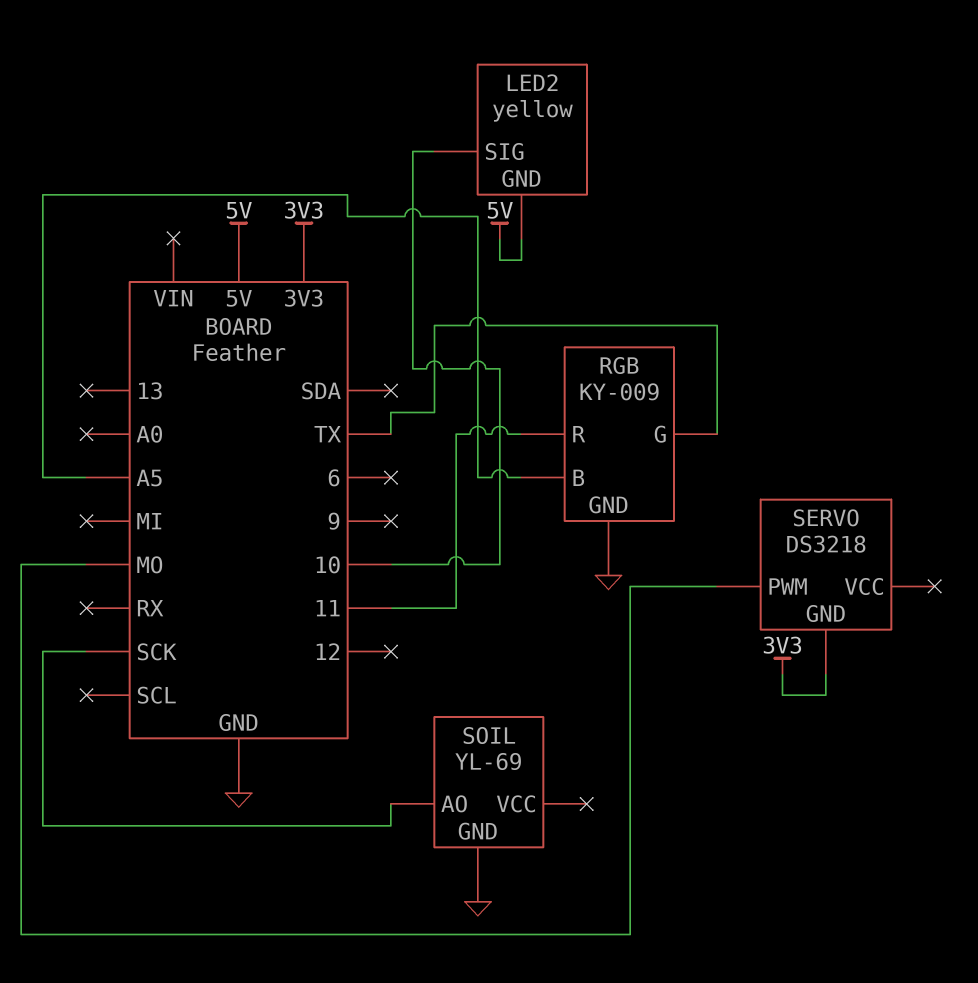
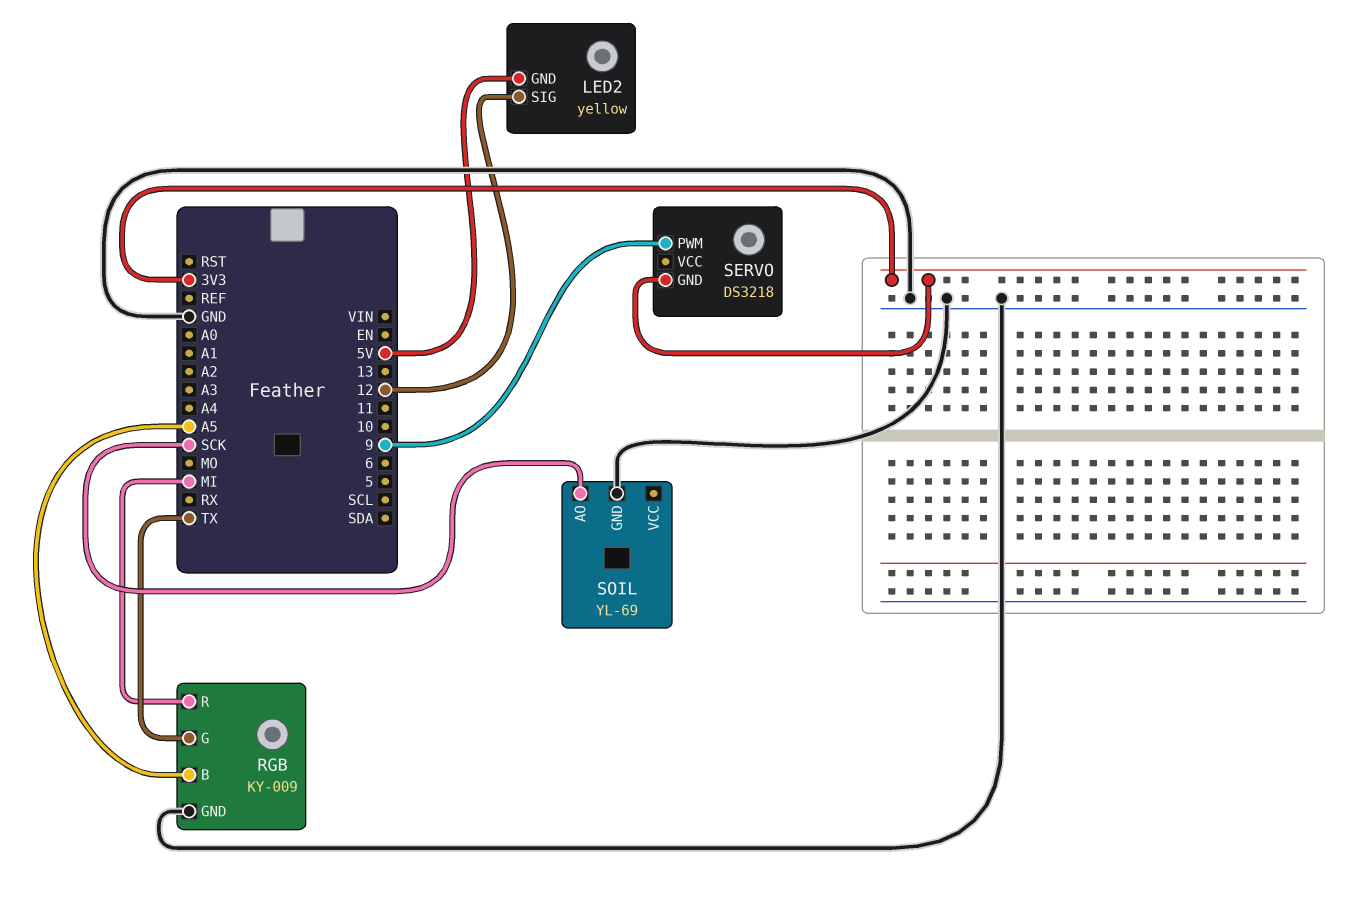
LED2 pin SIG: 10 -> 12
RGB pin R: 11 -> MI
SERVO pin PWM: MO -> 9

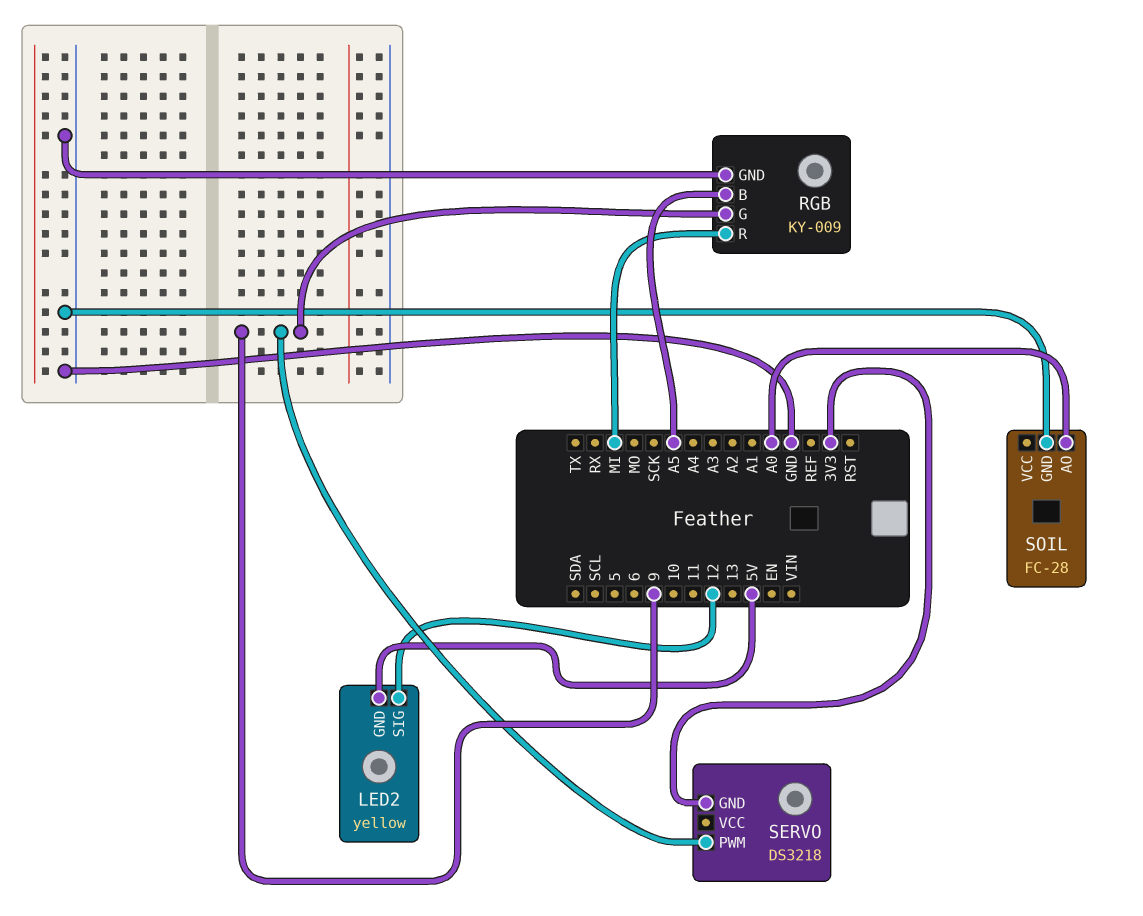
RGB pin G: TX -> 9
SOIL: YL-69 -> FC-28
SOIL pin AO: SCK -> A0

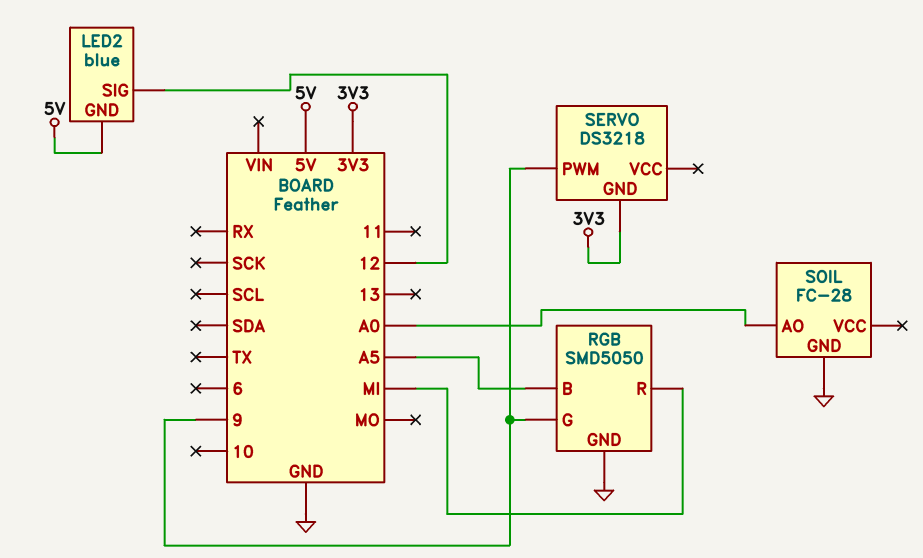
LED2: yellow -> blue
RGB: KY-009 -> SMD5050

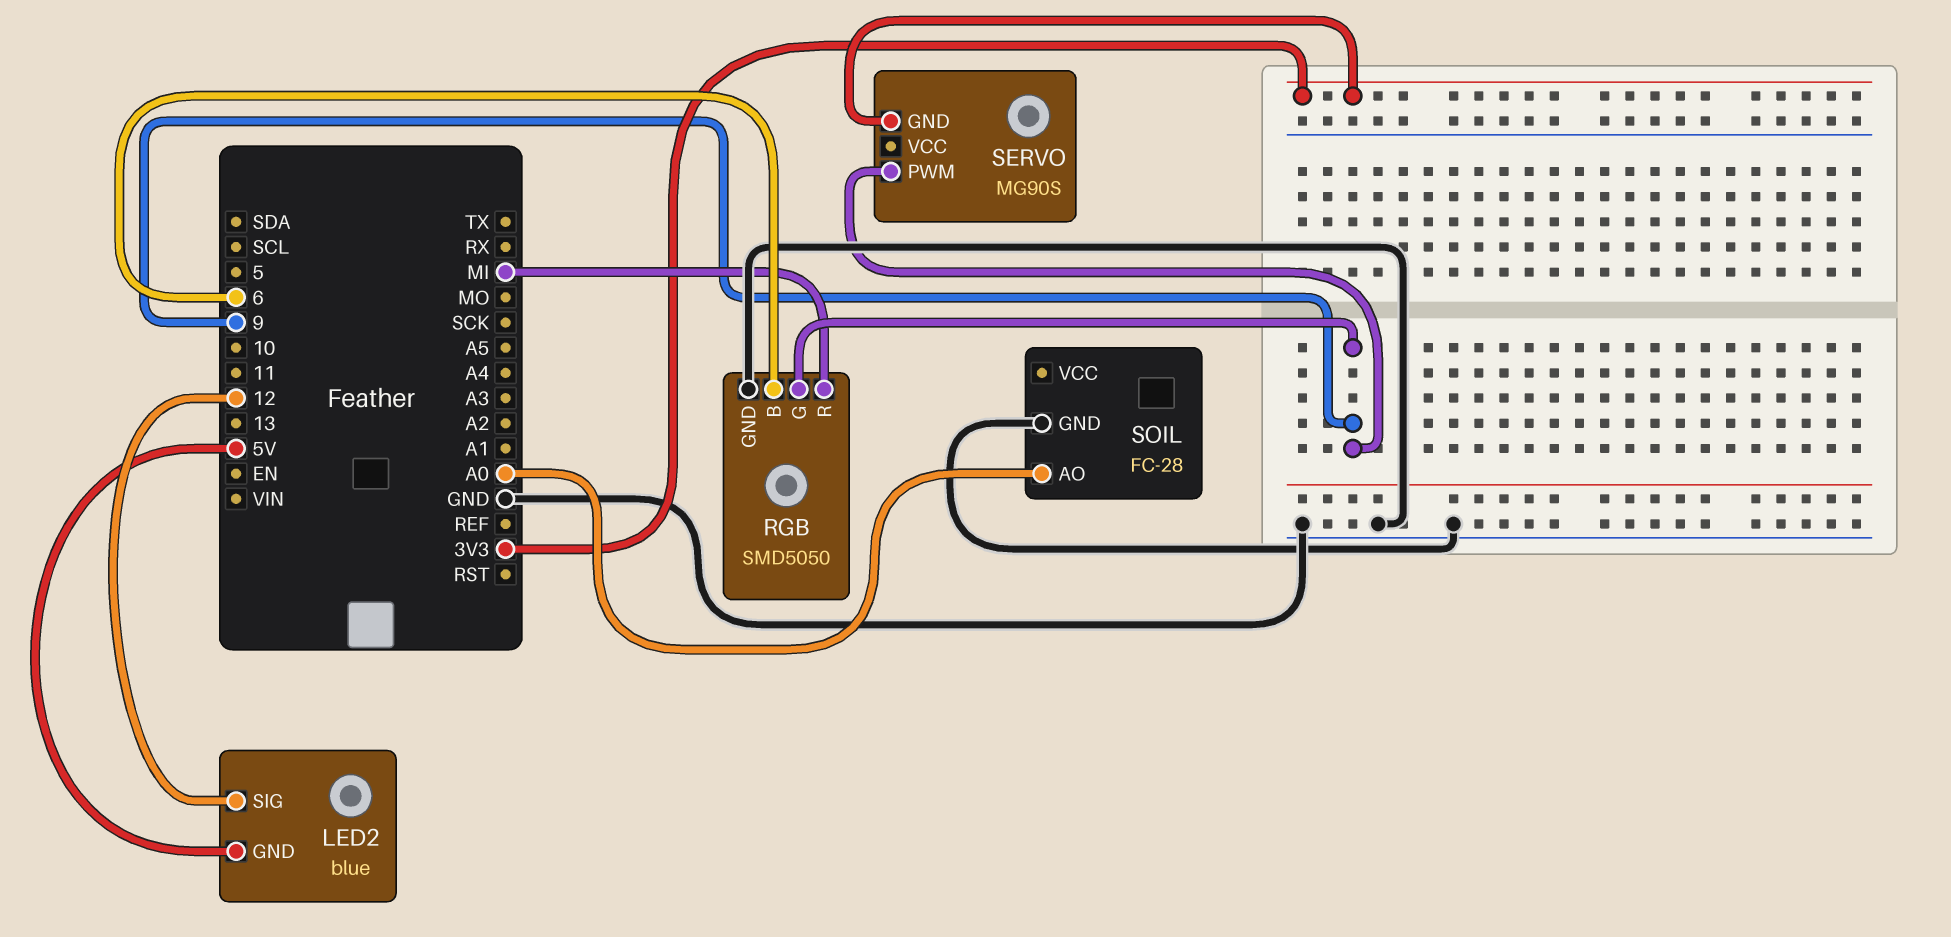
RGB pin B: A5 -> 6
SERVO: DS3218 -> MG90S

